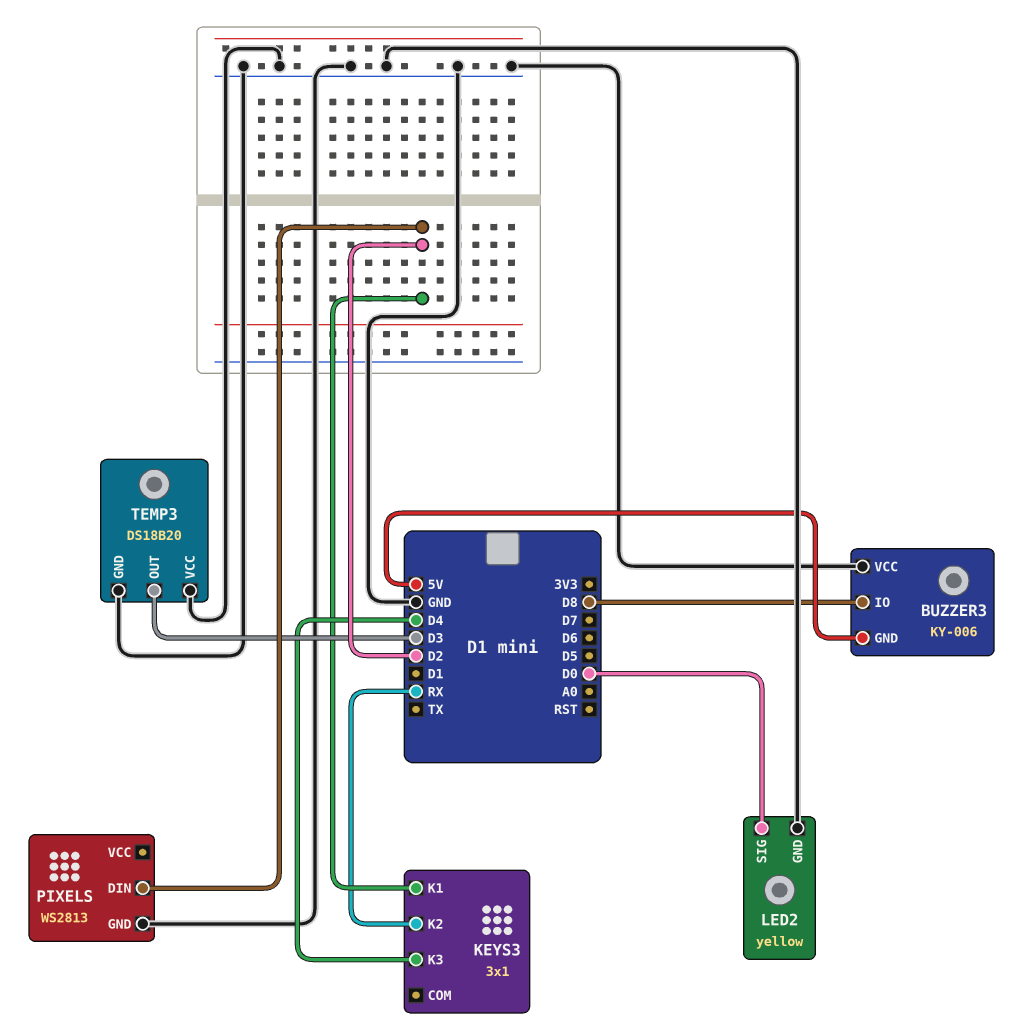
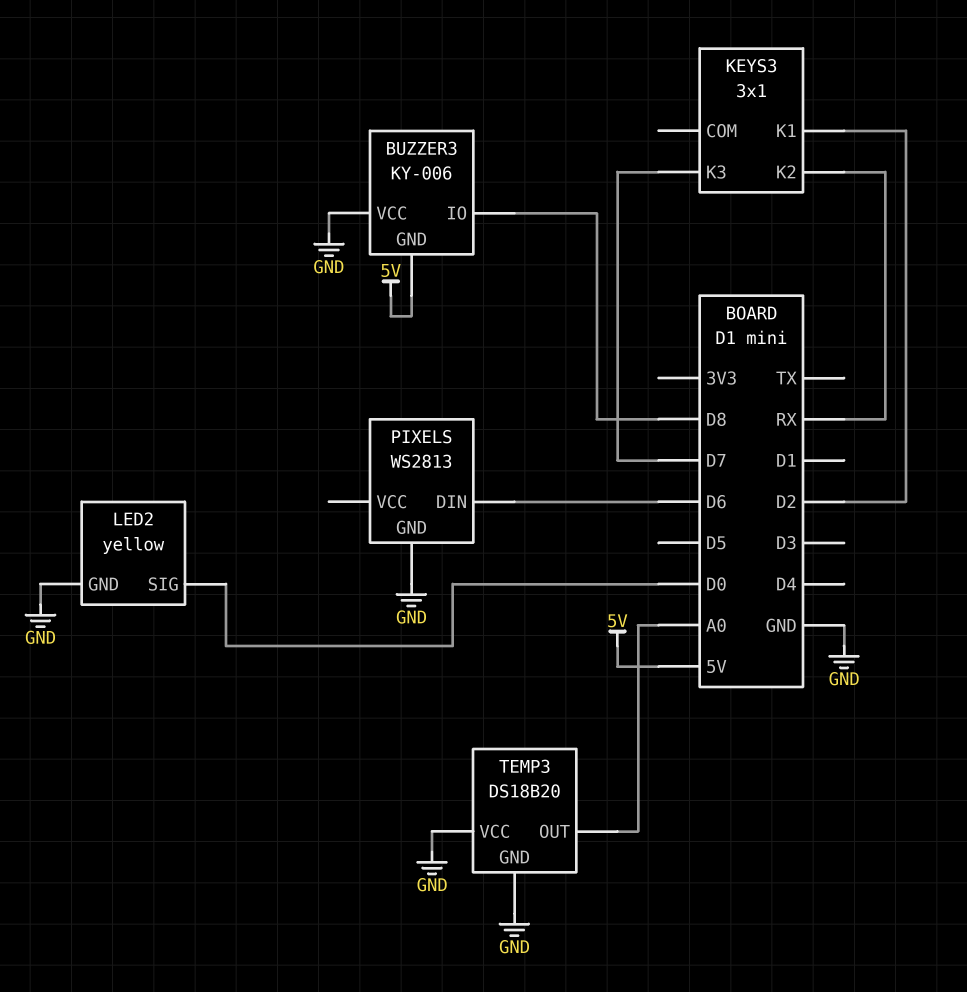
KEYS3 pin K3: D4 -> D7
PIXELS pin DIN: D2 -> D6
TEMP3 pin OUT: D3 -> A0

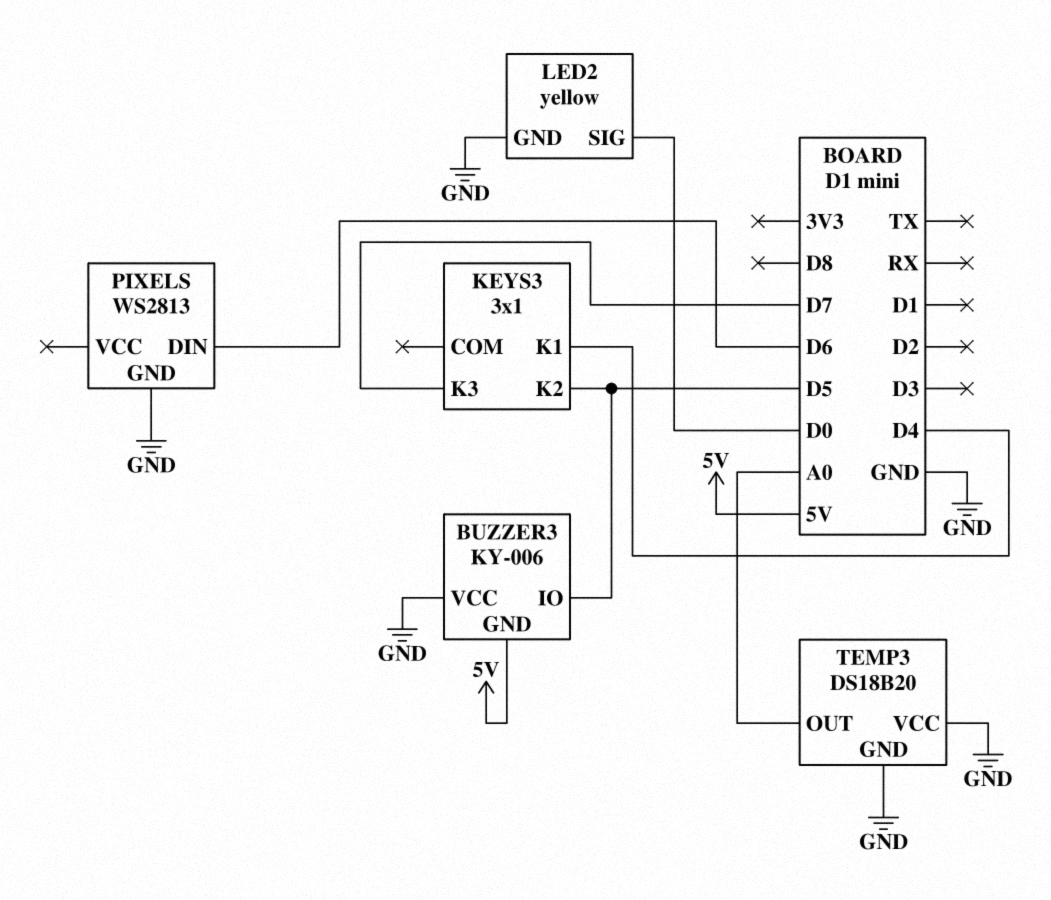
BUZZER3 pin IO: D8 -> D5
KEYS3 pin K1: D2 -> D4
KEYS3 pin K2: RX -> D5

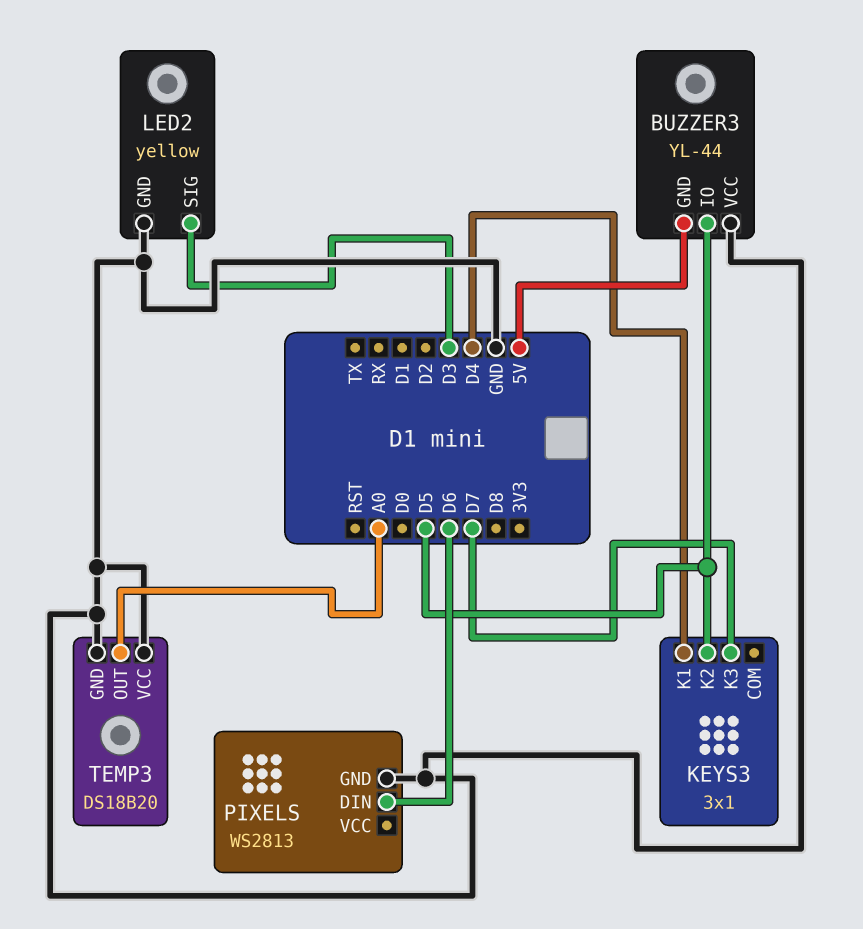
BUZZER3: KY-006 -> YL-44
LED2 pin SIG: D0 -> D3

